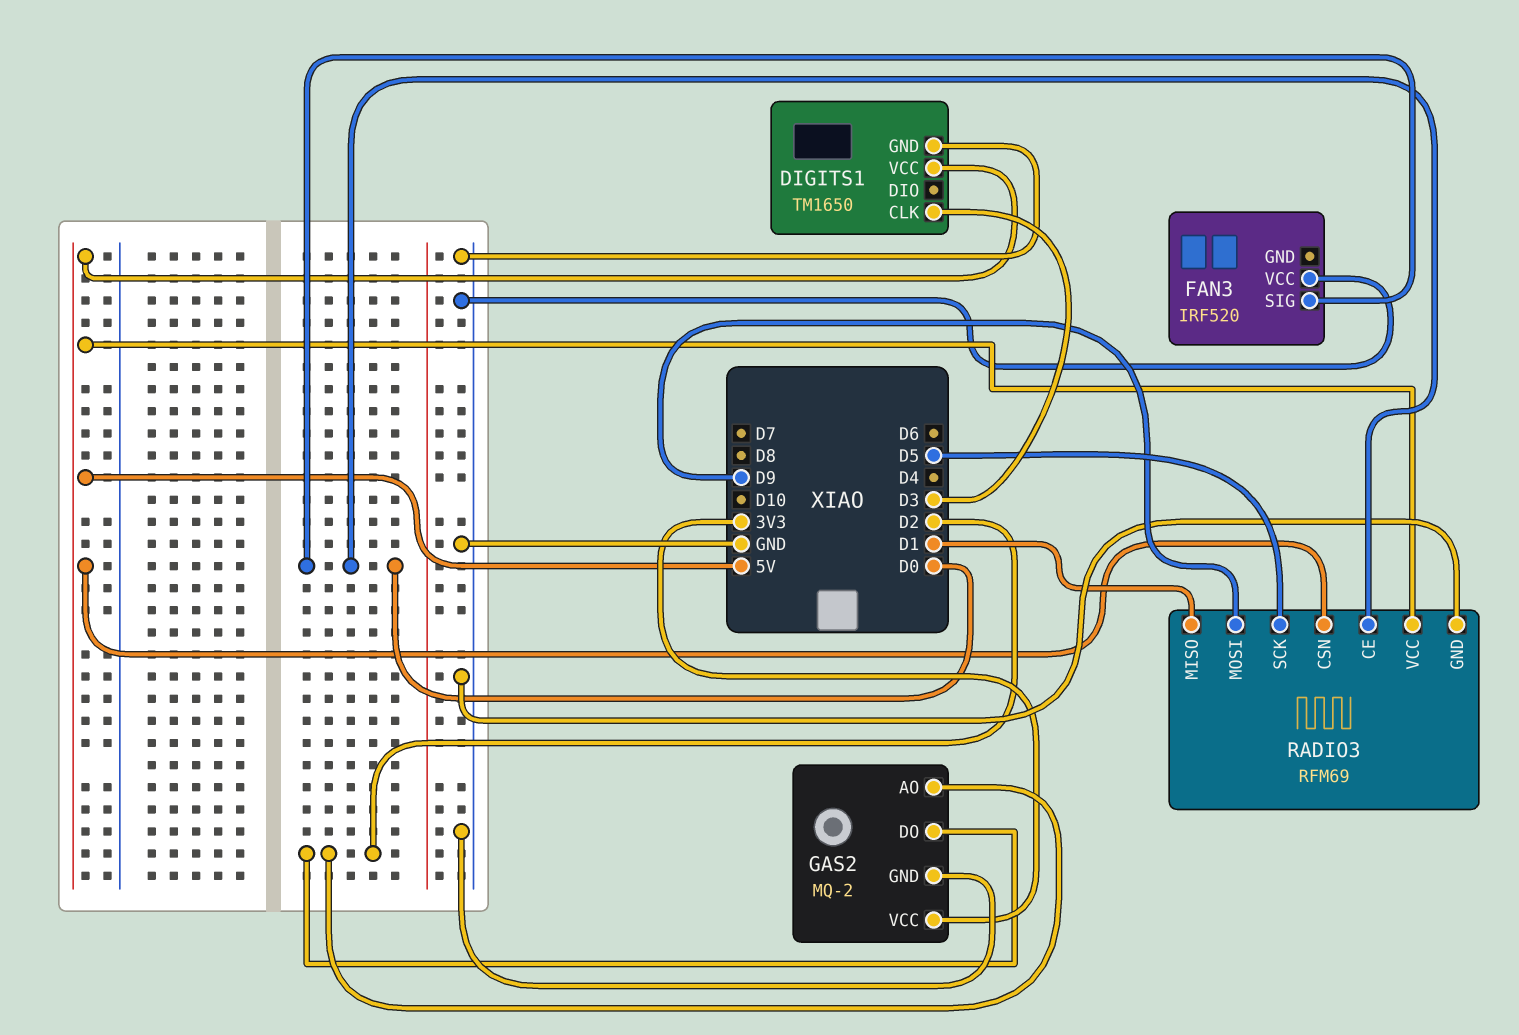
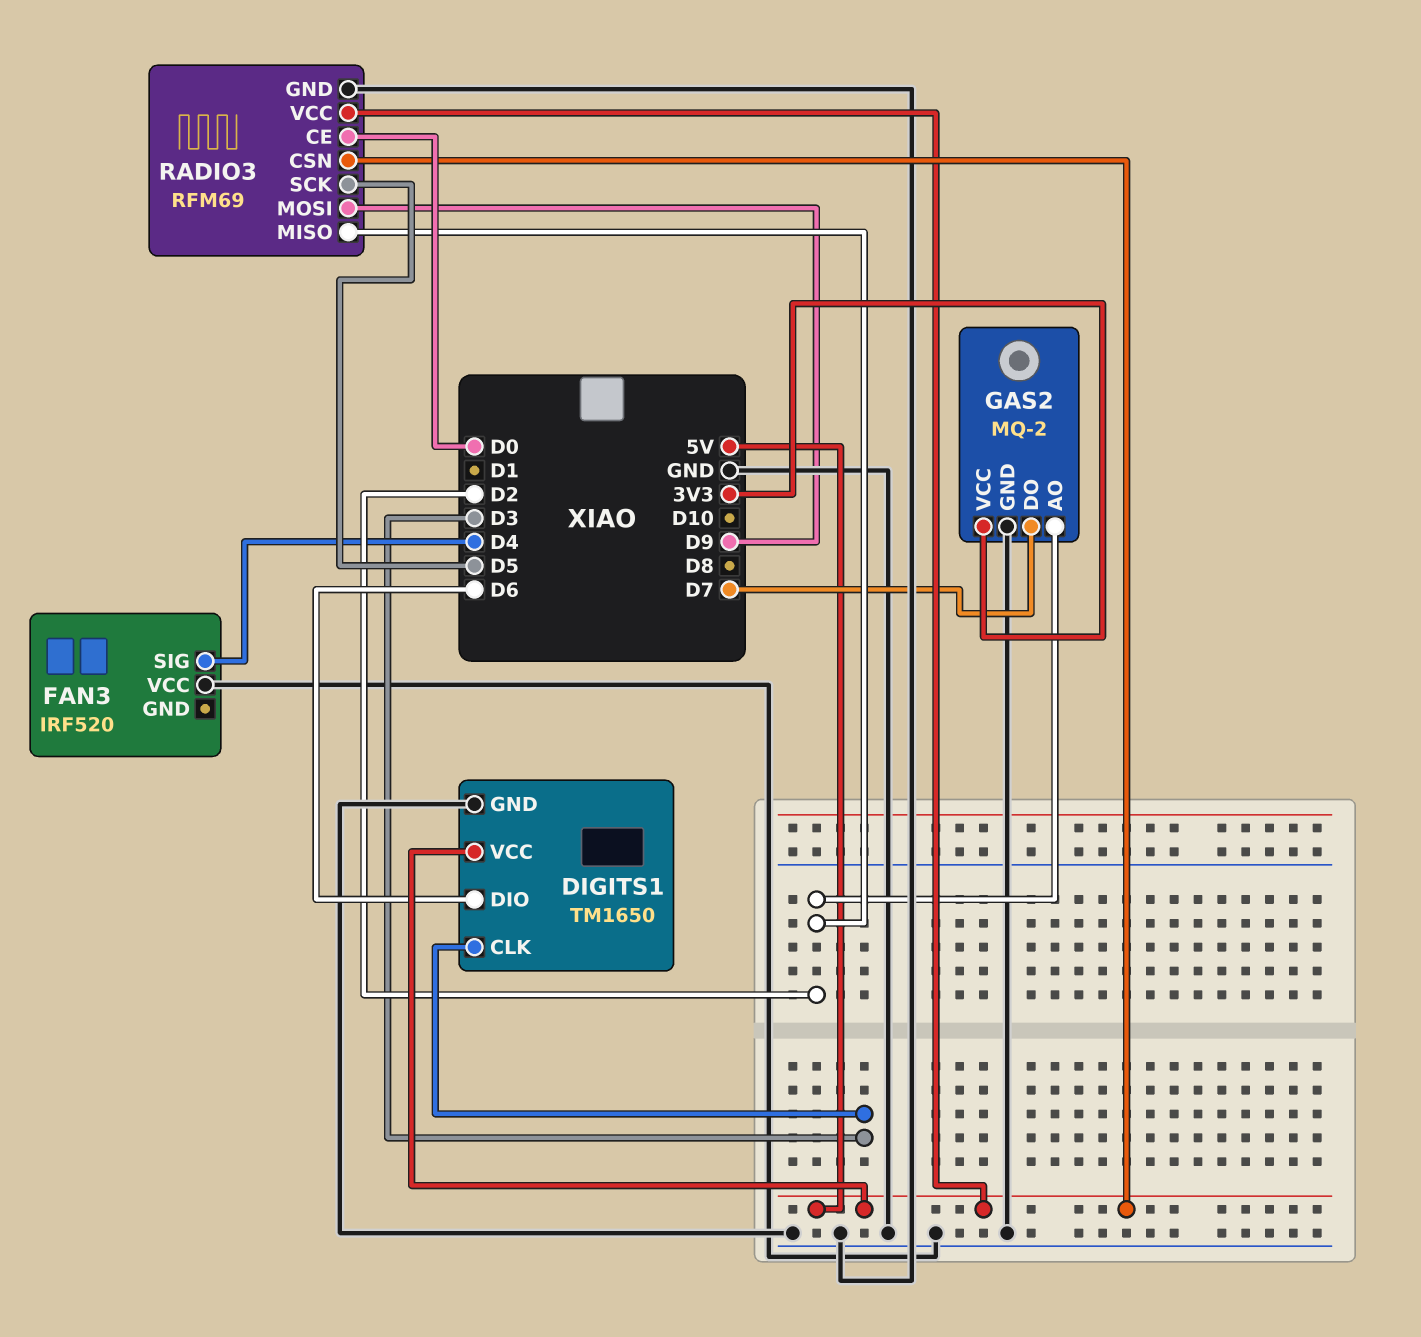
DIGITS1 pin DIO: none -> D6
FAN3 pin SIG: D0 -> D4
GAS2 pin DO: D2 -> D7
RADIO3 pin MISO: D1 -> D2

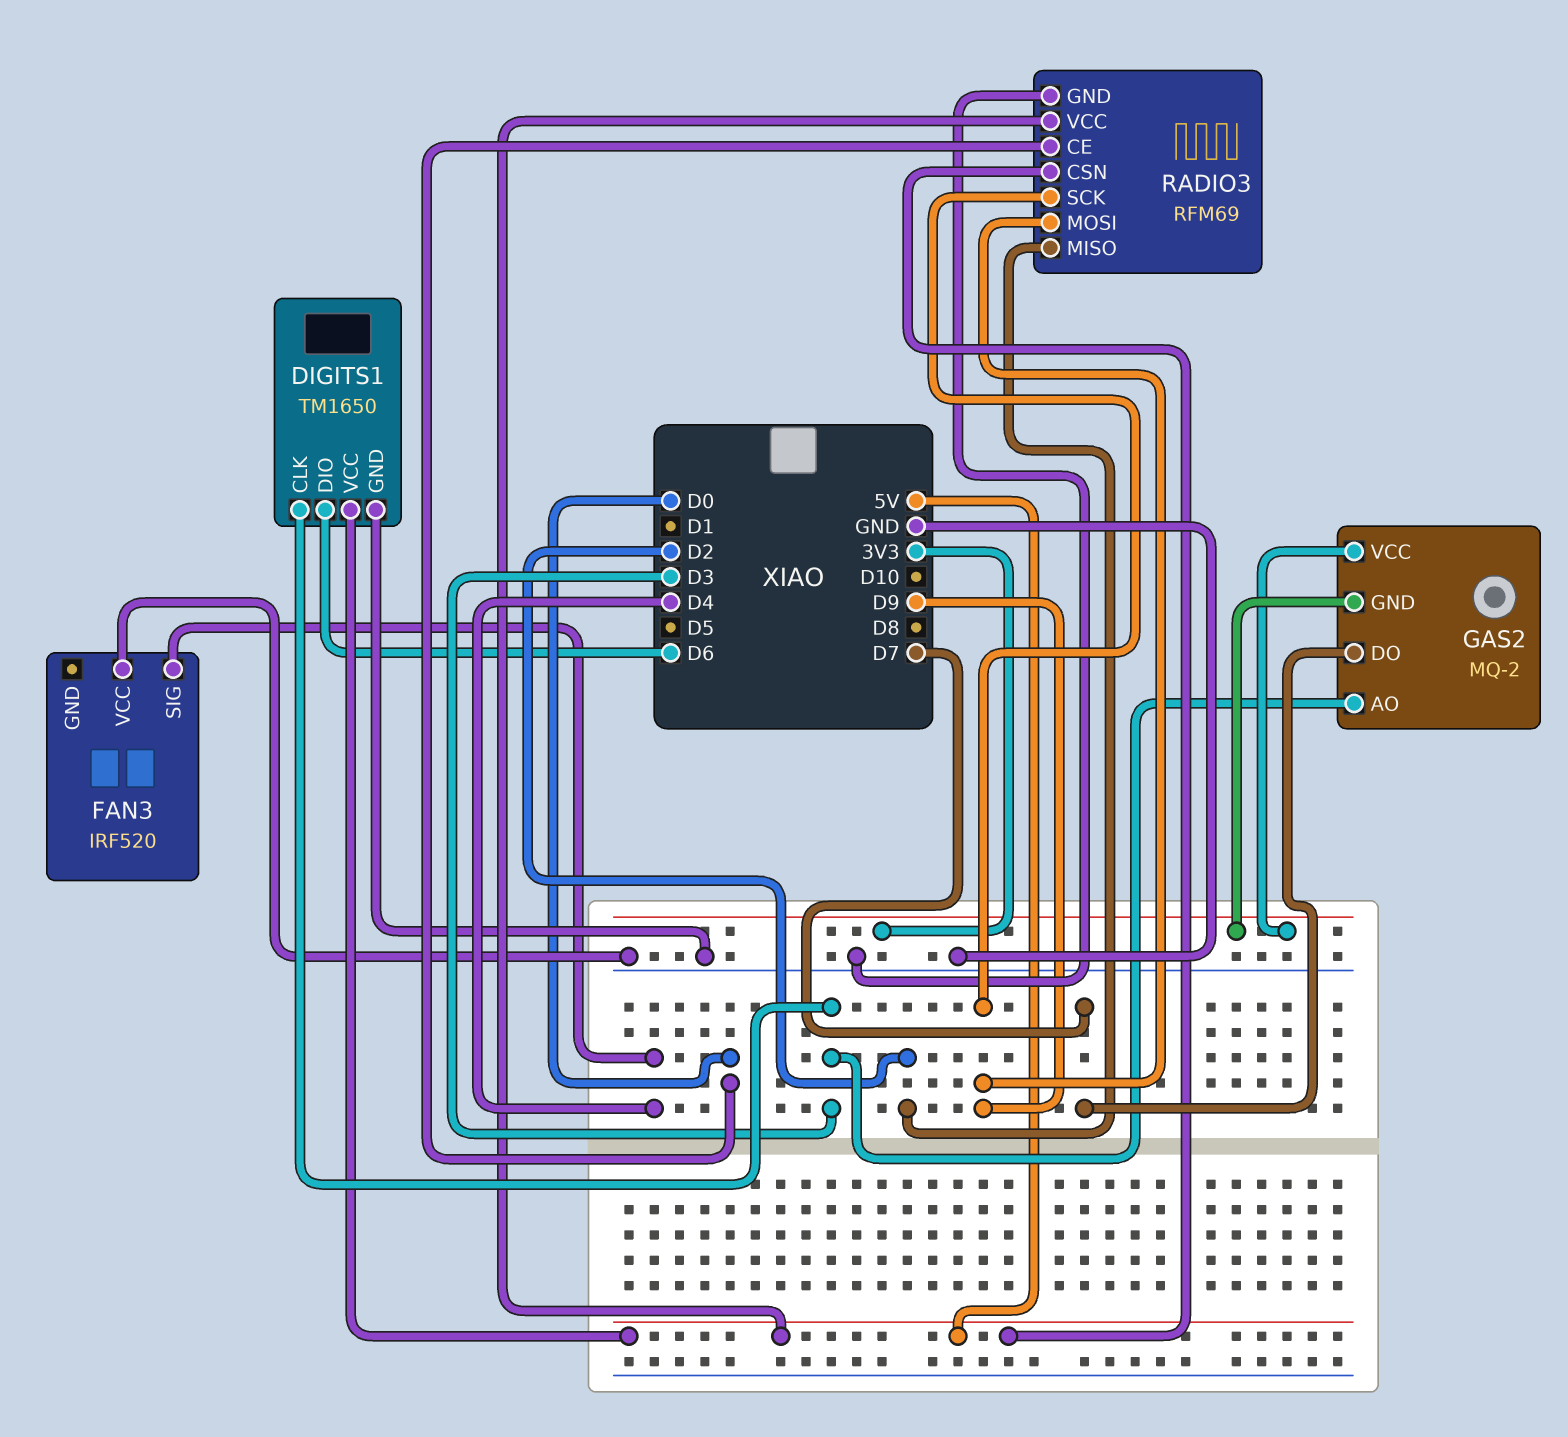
GAS2 pin AO: D2 -> D3
GAS2 pin GND: GND -> 3V3
RADIO3 pin SCK: D5 -> D9

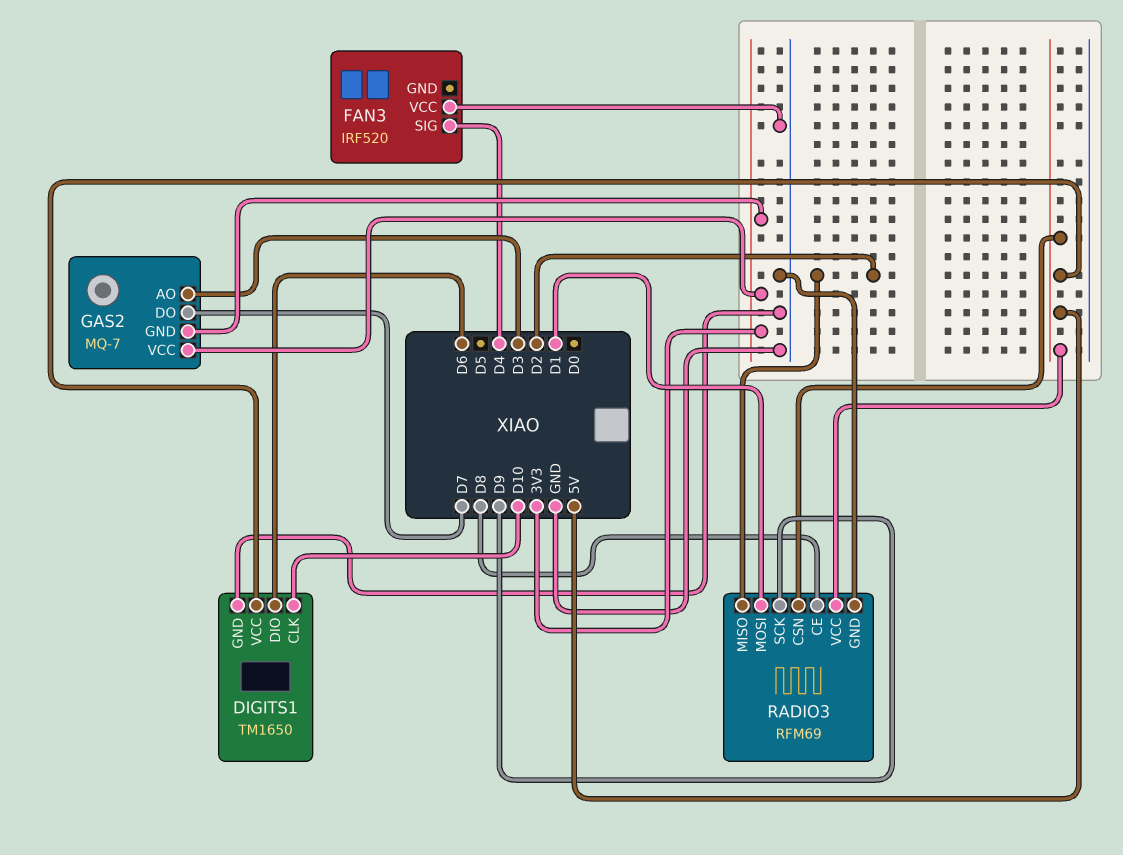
DIGITS1 pin CLK: D3 -> D10
GAS2: MQ-2 -> MQ-7
RADIO3 pin CE: D0 -> D8
RADIO3 pin MOSI: D9 -> D1

